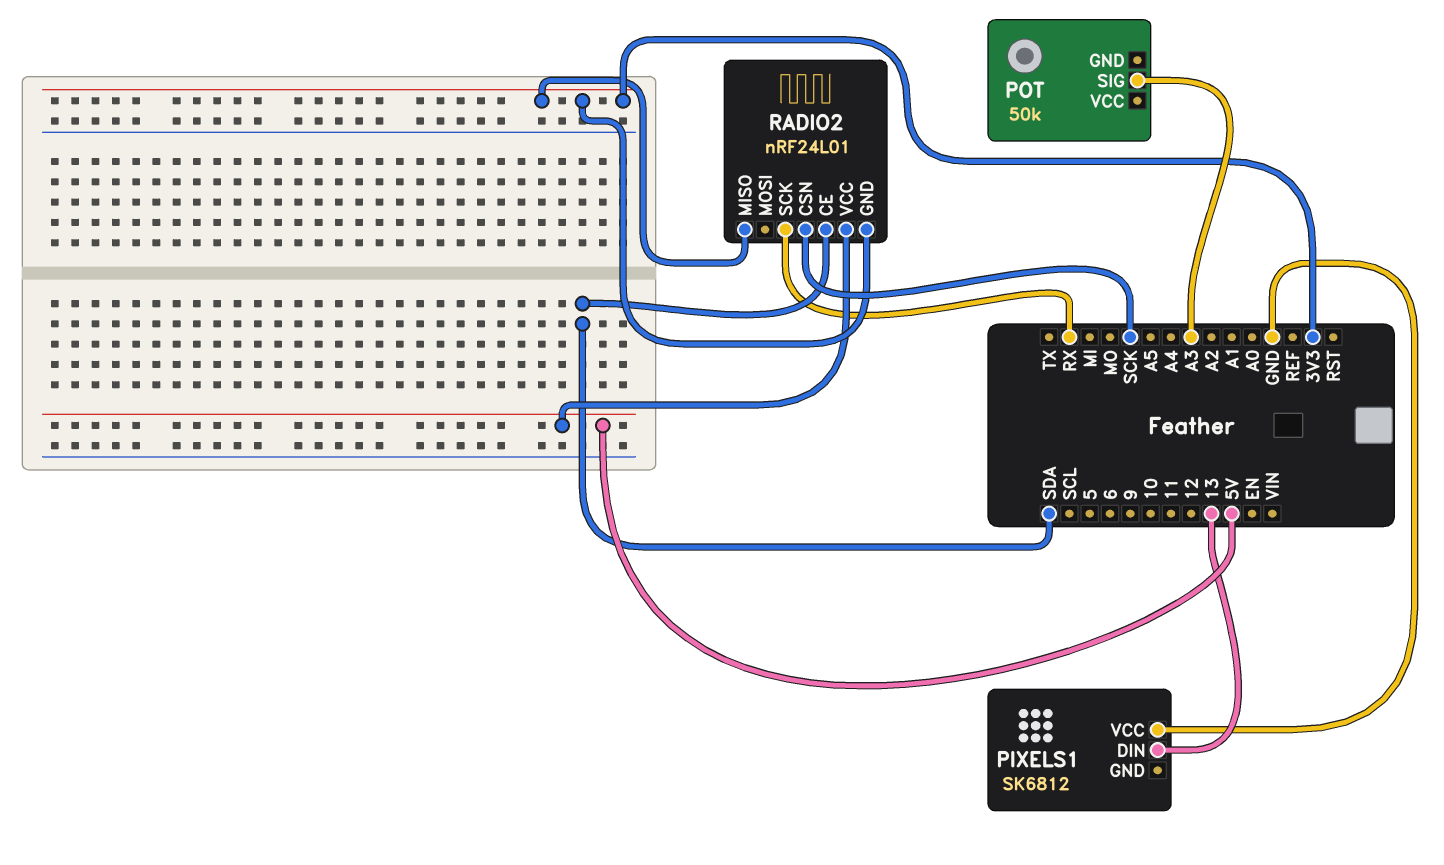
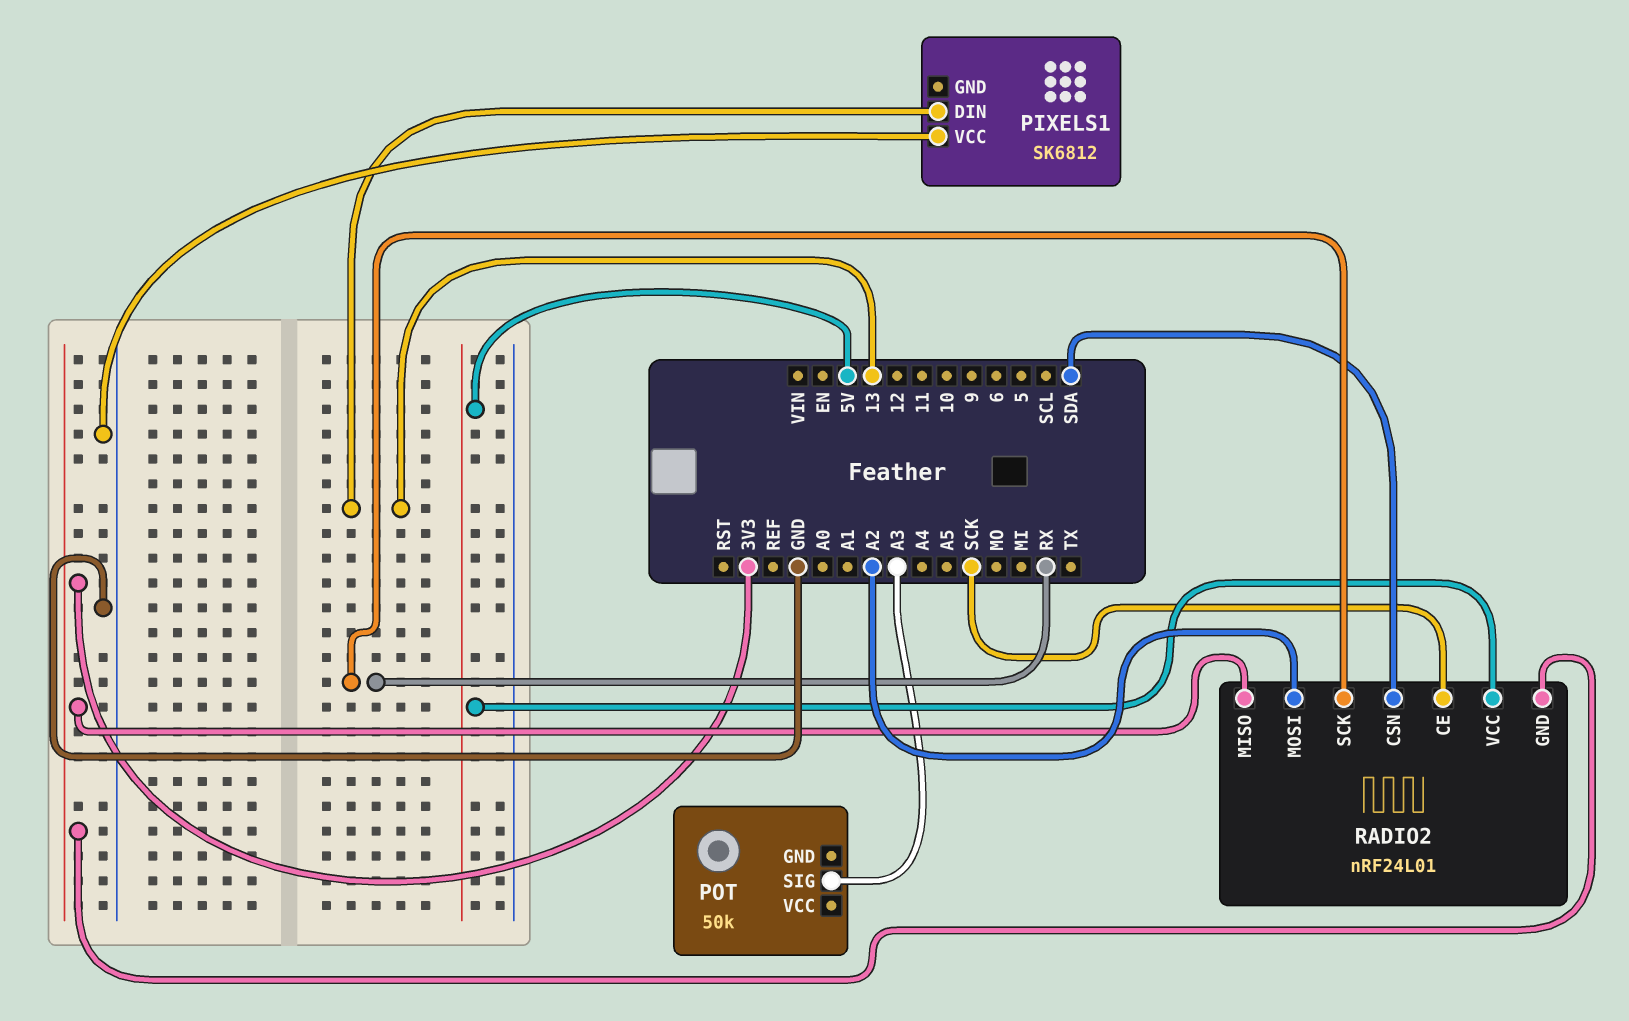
RADIO2 pin CE: SDA -> SCK
RADIO2 pin CSN: SCK -> SDA
RADIO2 pin MOSI: none -> A2

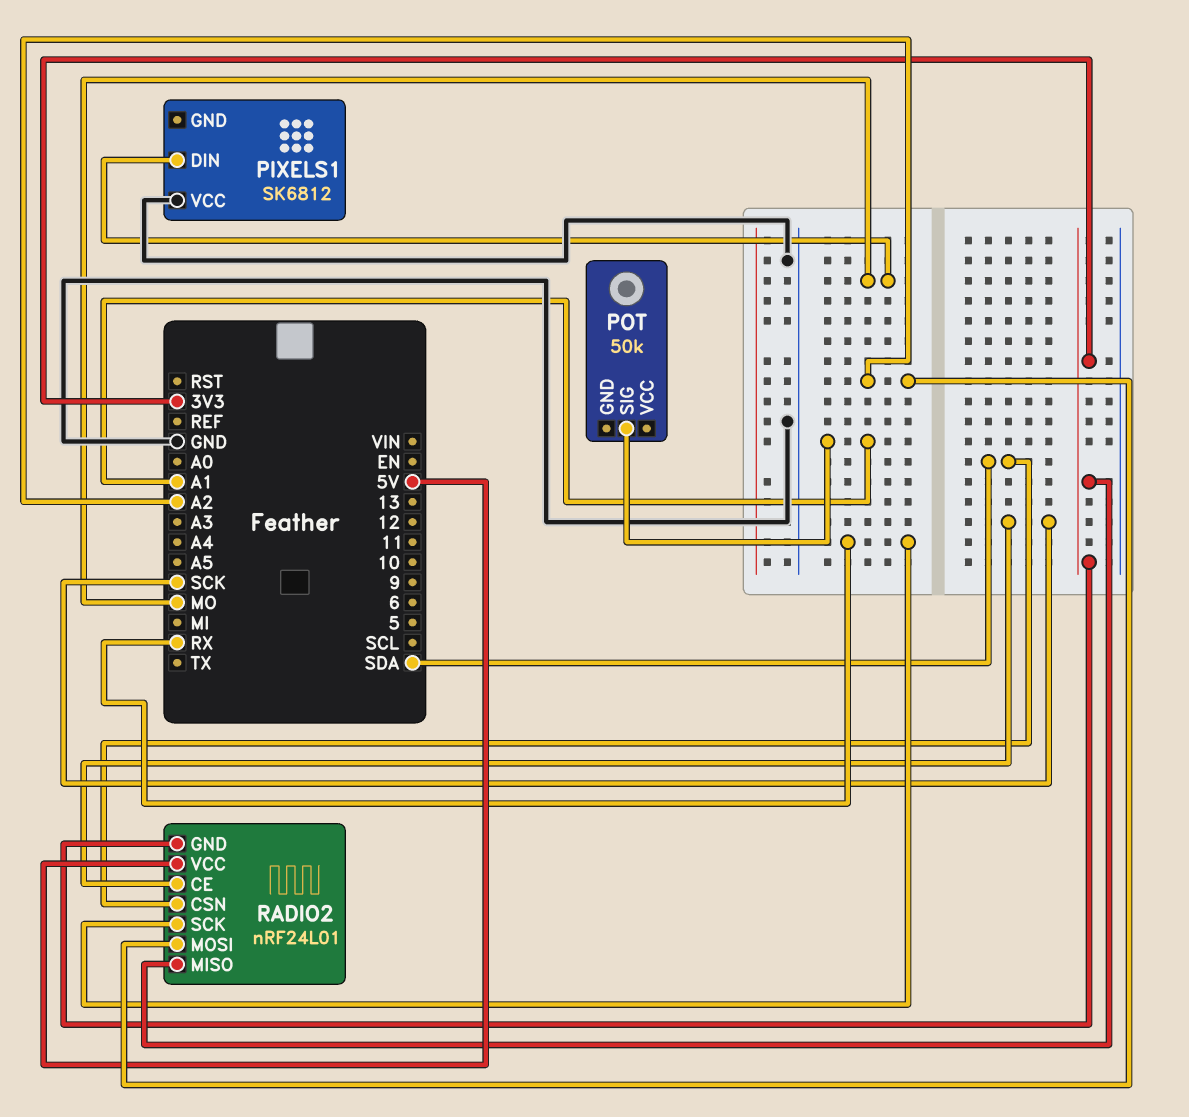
PIXELS1 pin DIN: 13 -> MO
POT pin SIG: A3 -> A1

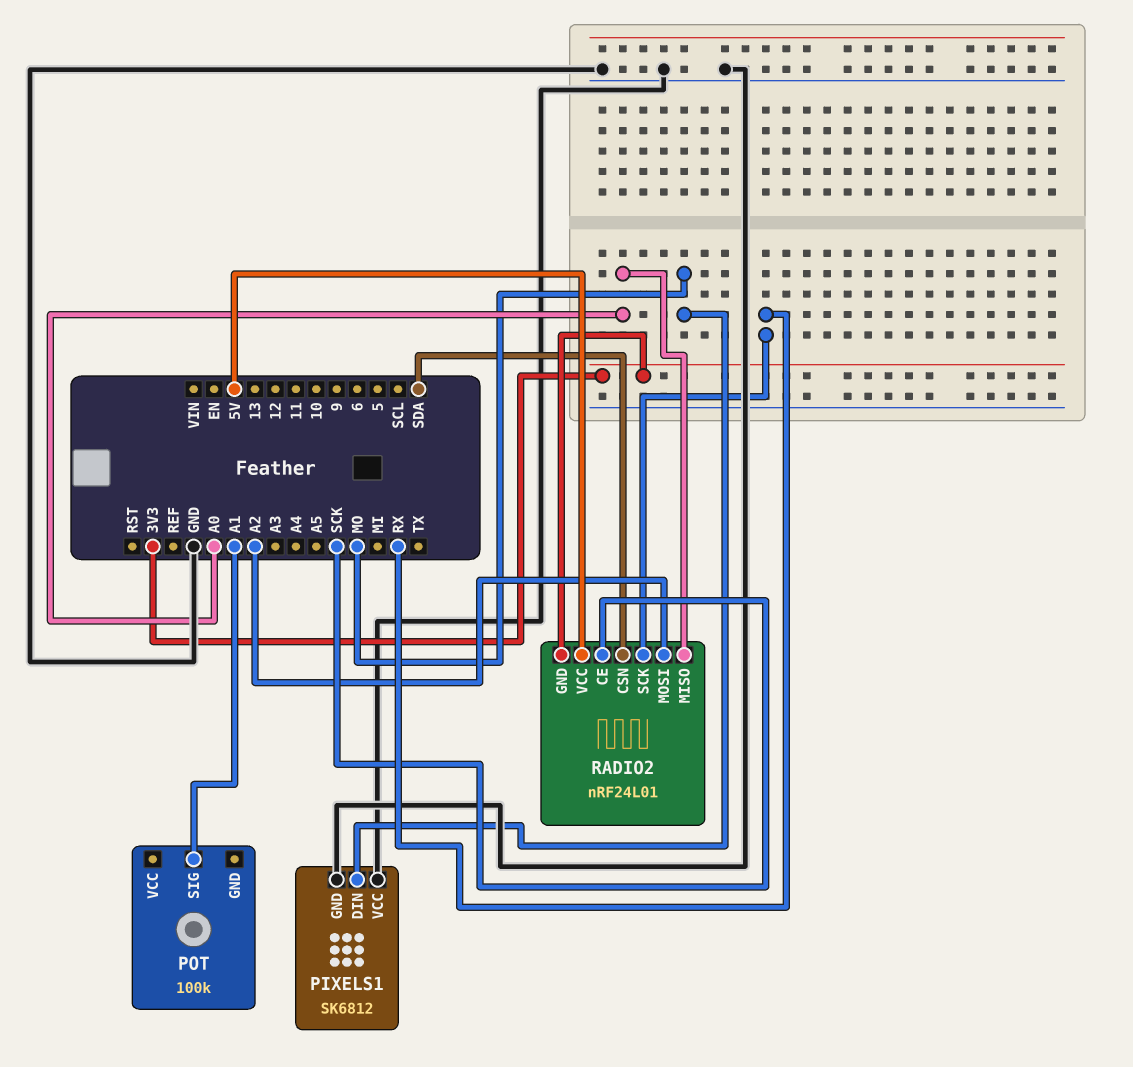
PIXELS1 pin GND: none -> GND
POT: 50k -> 100k
RADIO2 pin MISO: 3V3 -> A0

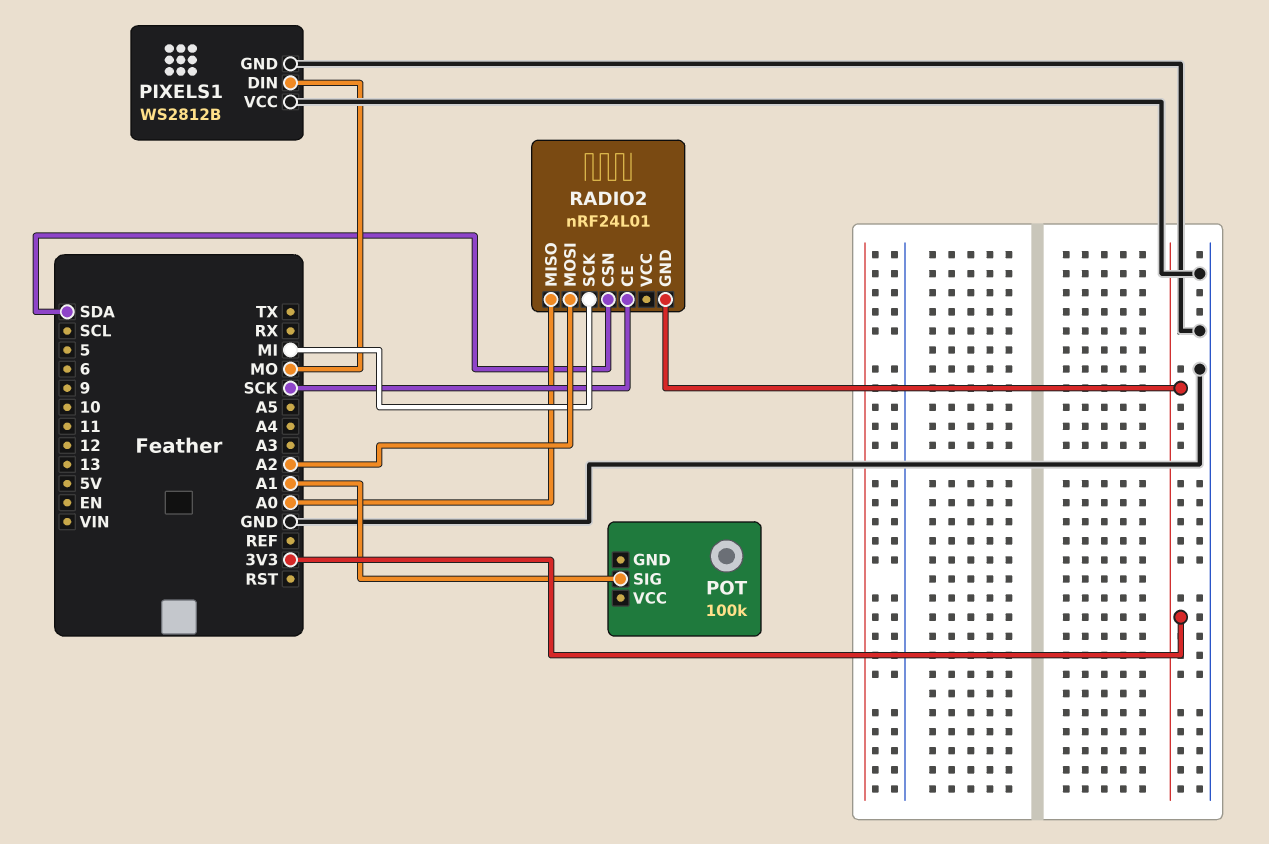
PIXELS1: SK6812 -> WS2812B
RADIO2 pin SCK: RX -> MI
RADIO2 pin VCC: 5V -> none

